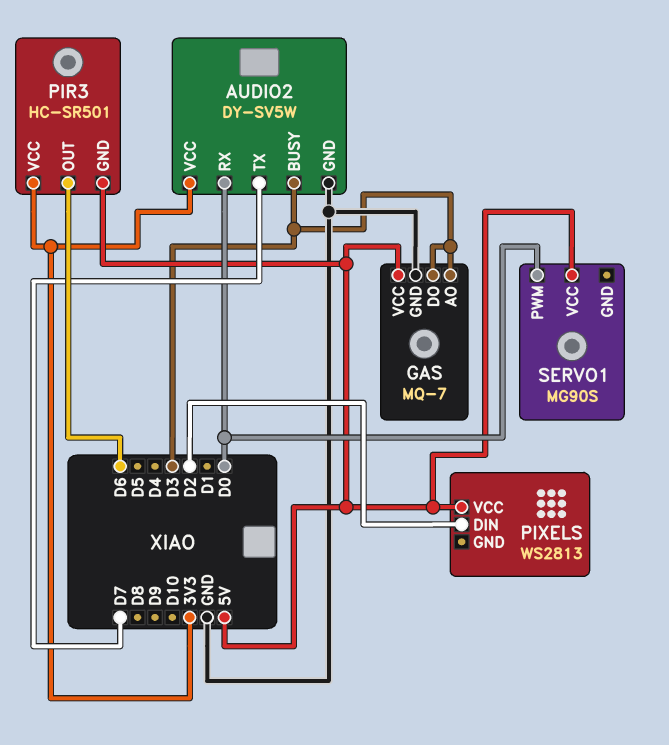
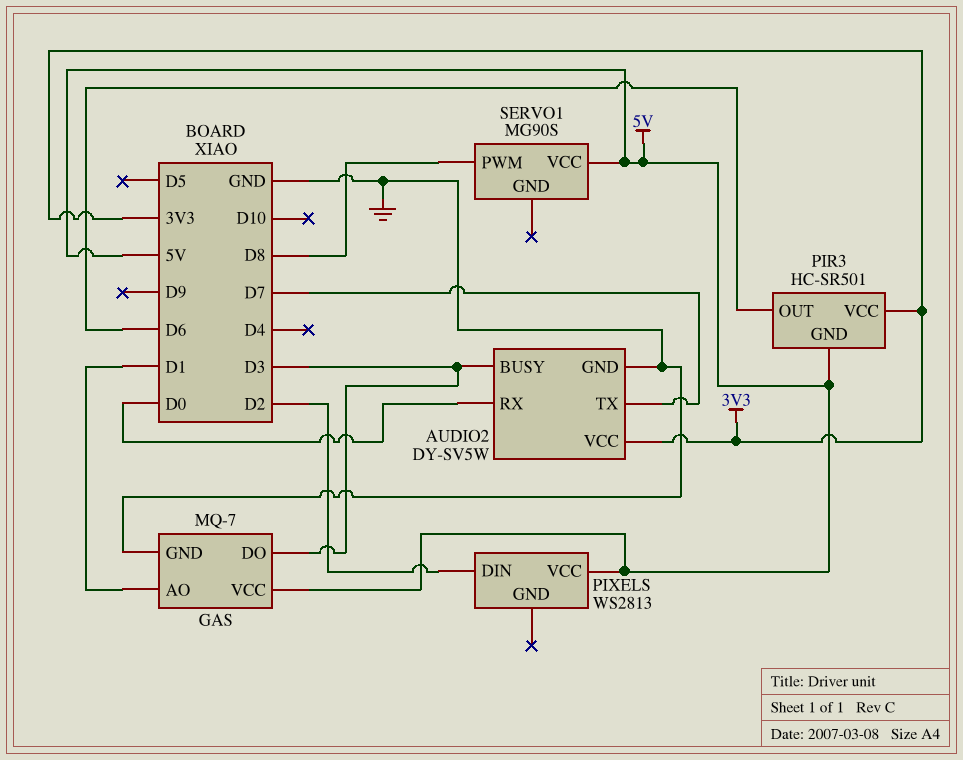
GAS pin AO: D3 -> D1
SERVO1 pin PWM: D0 -> D8

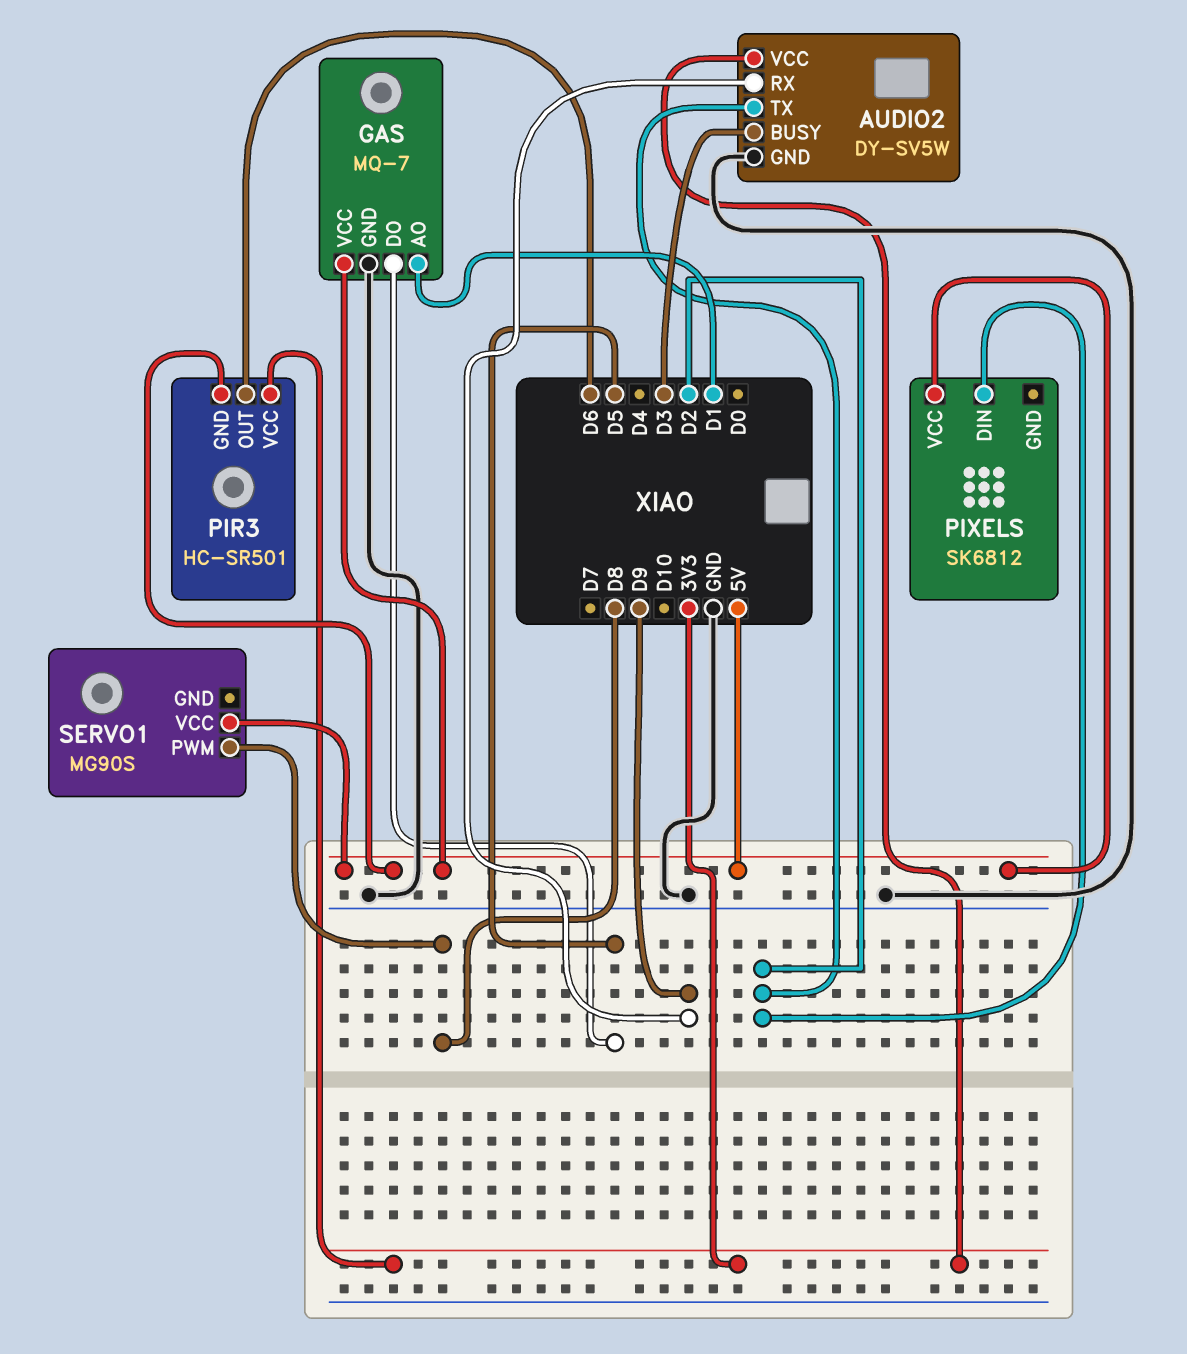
AUDIO2 pin RX: D0 -> D9
AUDIO2 pin TX: D7 -> D2
GAS pin DO: D3 -> D5
PIXELS: WS2813 -> SK6812

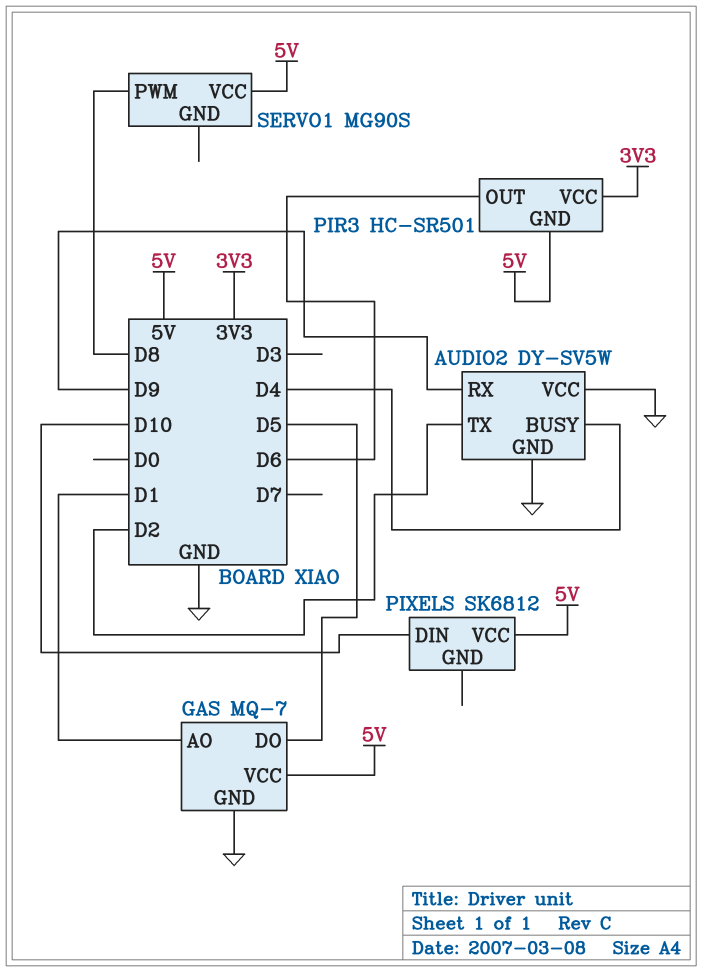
AUDIO2 pin BUSY: D3 -> D4
AUDIO2 pin VCC: 3V3 -> GND
PIXELS pin DIN: D2 -> D10

